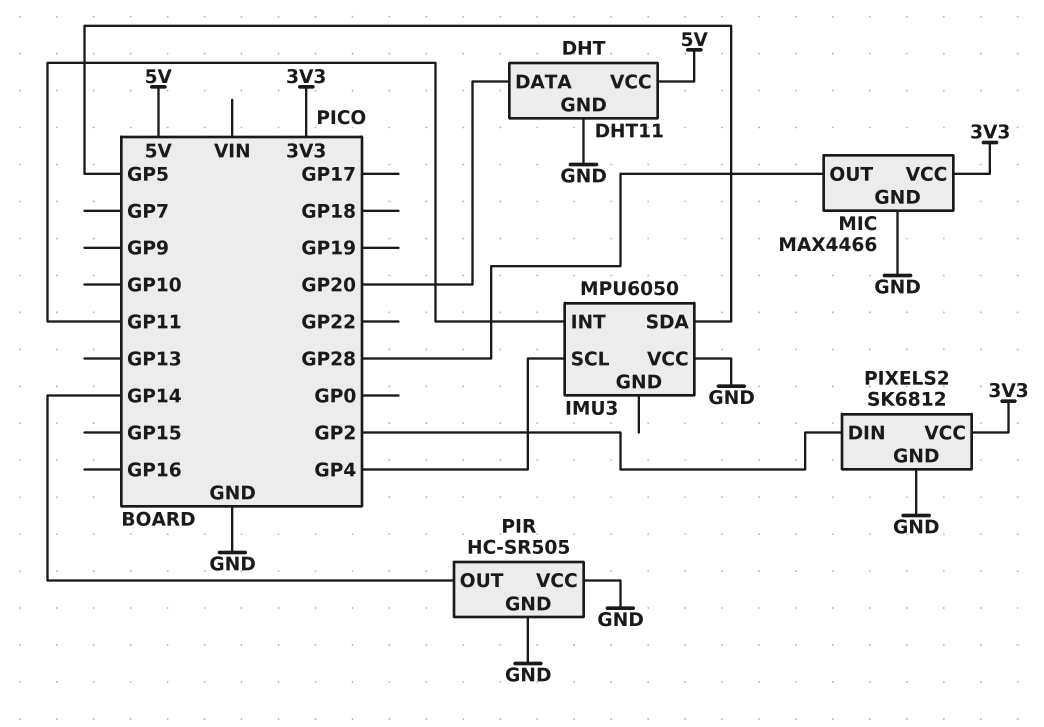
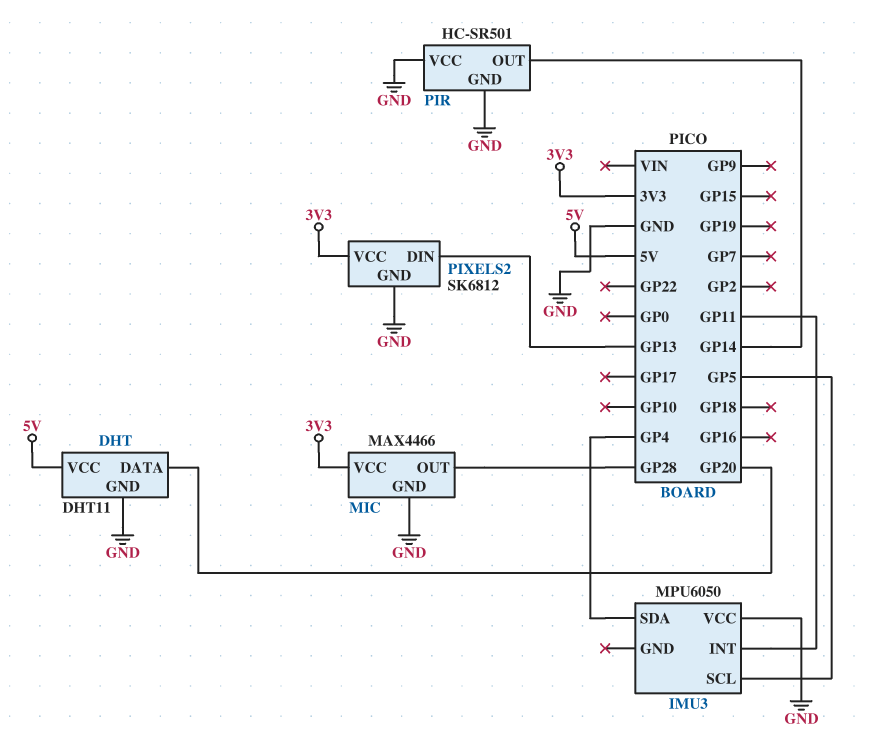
IMU3 pin SCL: GP4 -> GP5
IMU3 pin SDA: GP5 -> GP4
PIR: HC-SR505 -> HC-SR501
PIXELS2 pin DIN: GP2 -> GP13

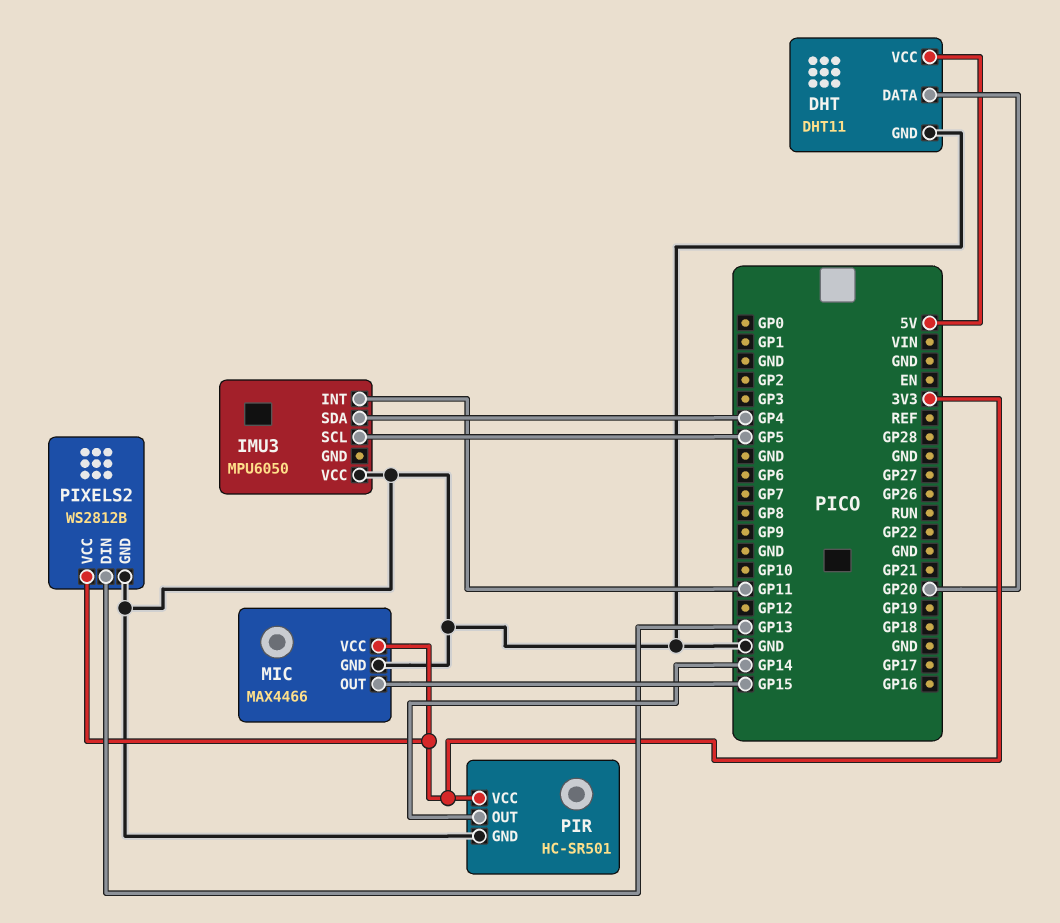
MIC pin OUT: GP28 -> GP15
PIR pin VCC: GND -> 3V3
PIXELS2: SK6812 -> WS2812B

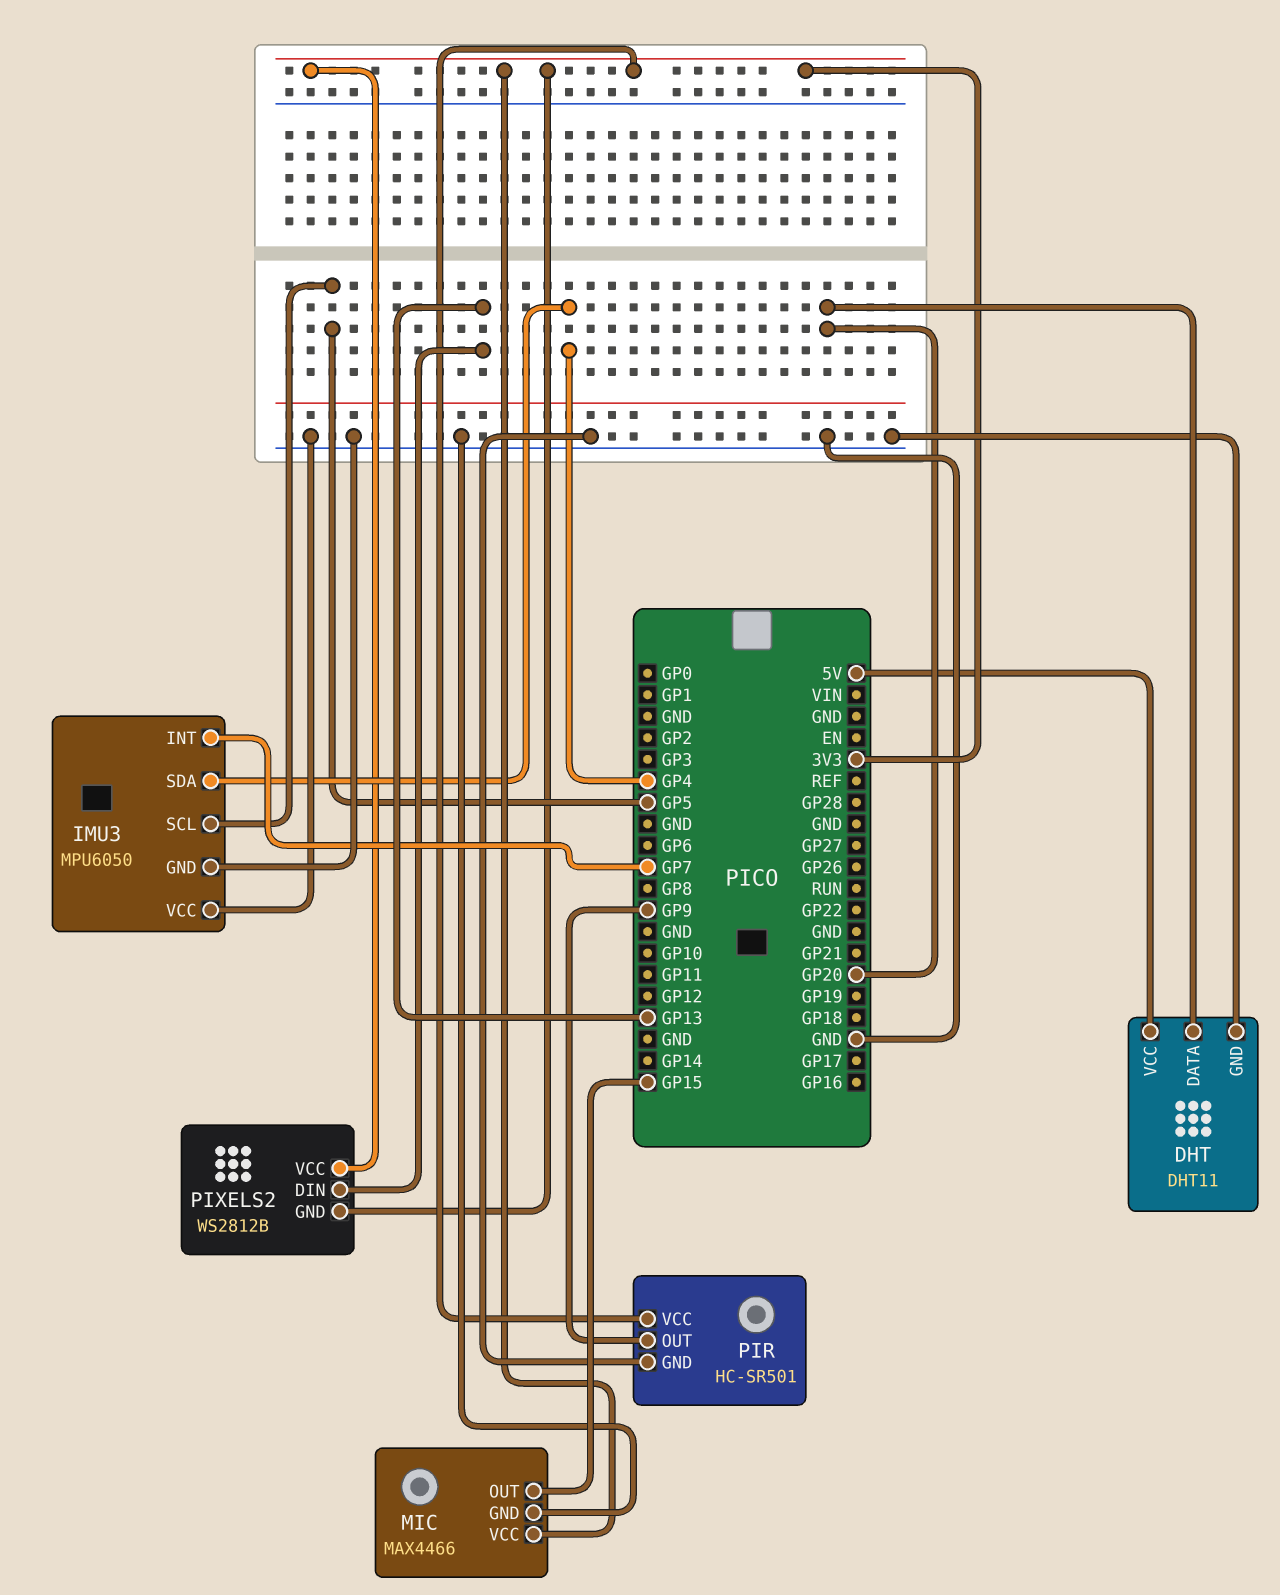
IMU3 pin GND: none -> GND
IMU3 pin INT: GP11 -> GP7
PIR pin OUT: GP14 -> GP9
PIXELS2 pin GND: GND -> 3V3

